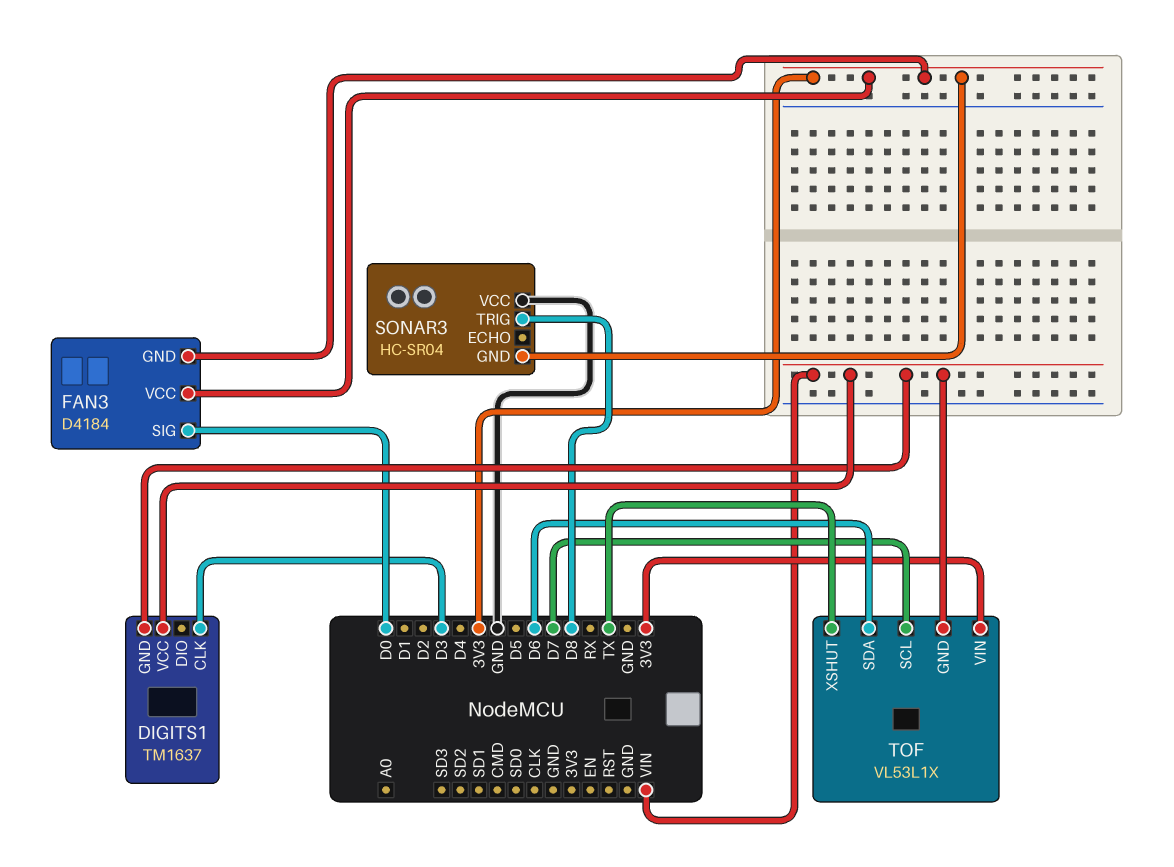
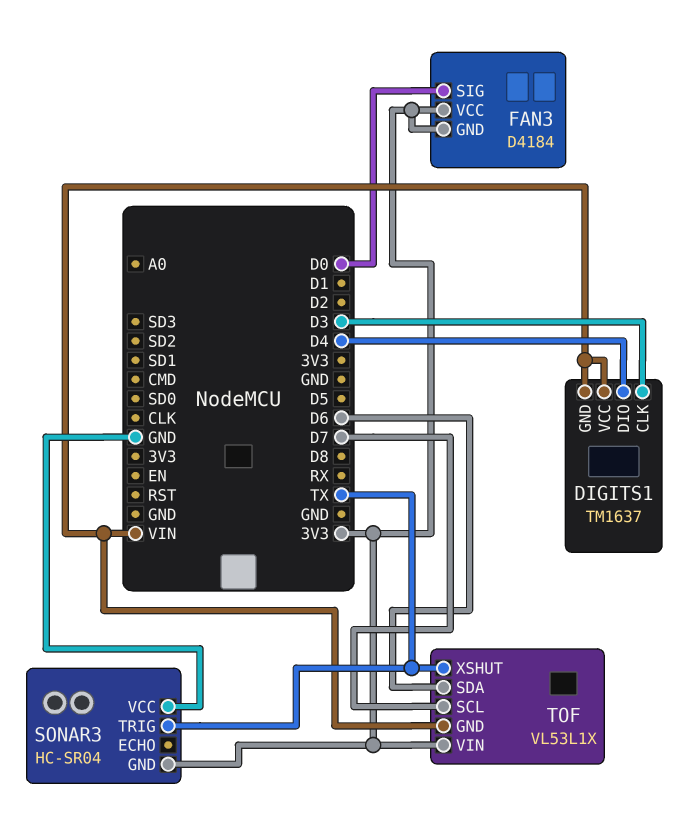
DIGITS1 pin DIO: none -> D4
SONAR3 pin TRIG: D8 -> TX

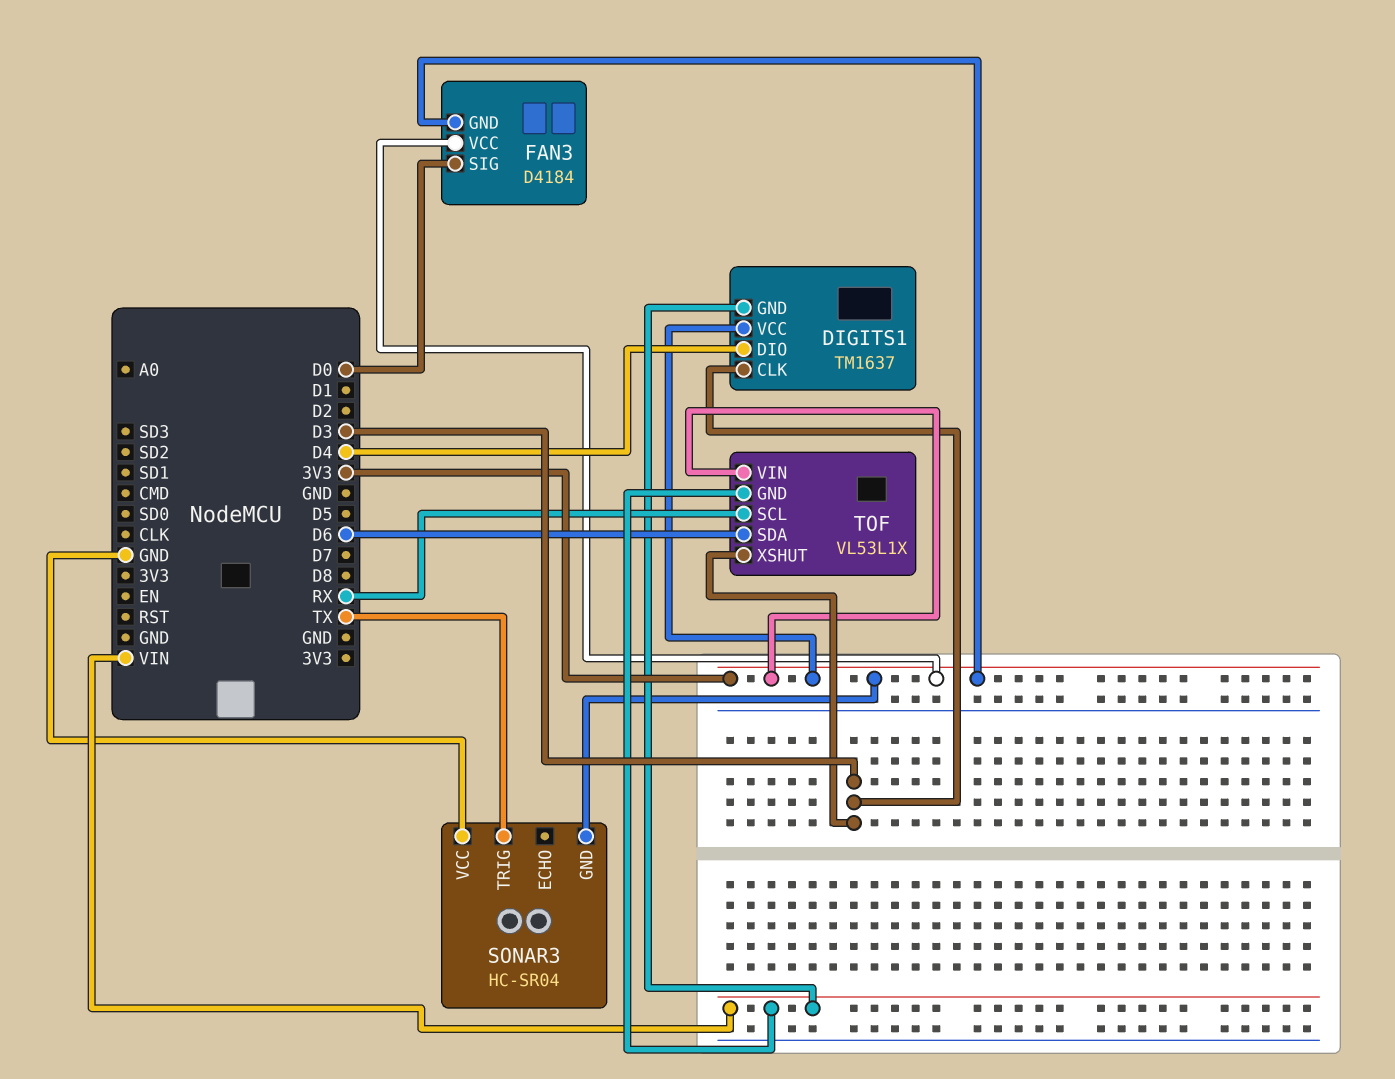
DIGITS1 pin VCC: VIN -> 3V3
TOF pin SCL: D7 -> RX
TOF pin XSHUT: TX -> D3

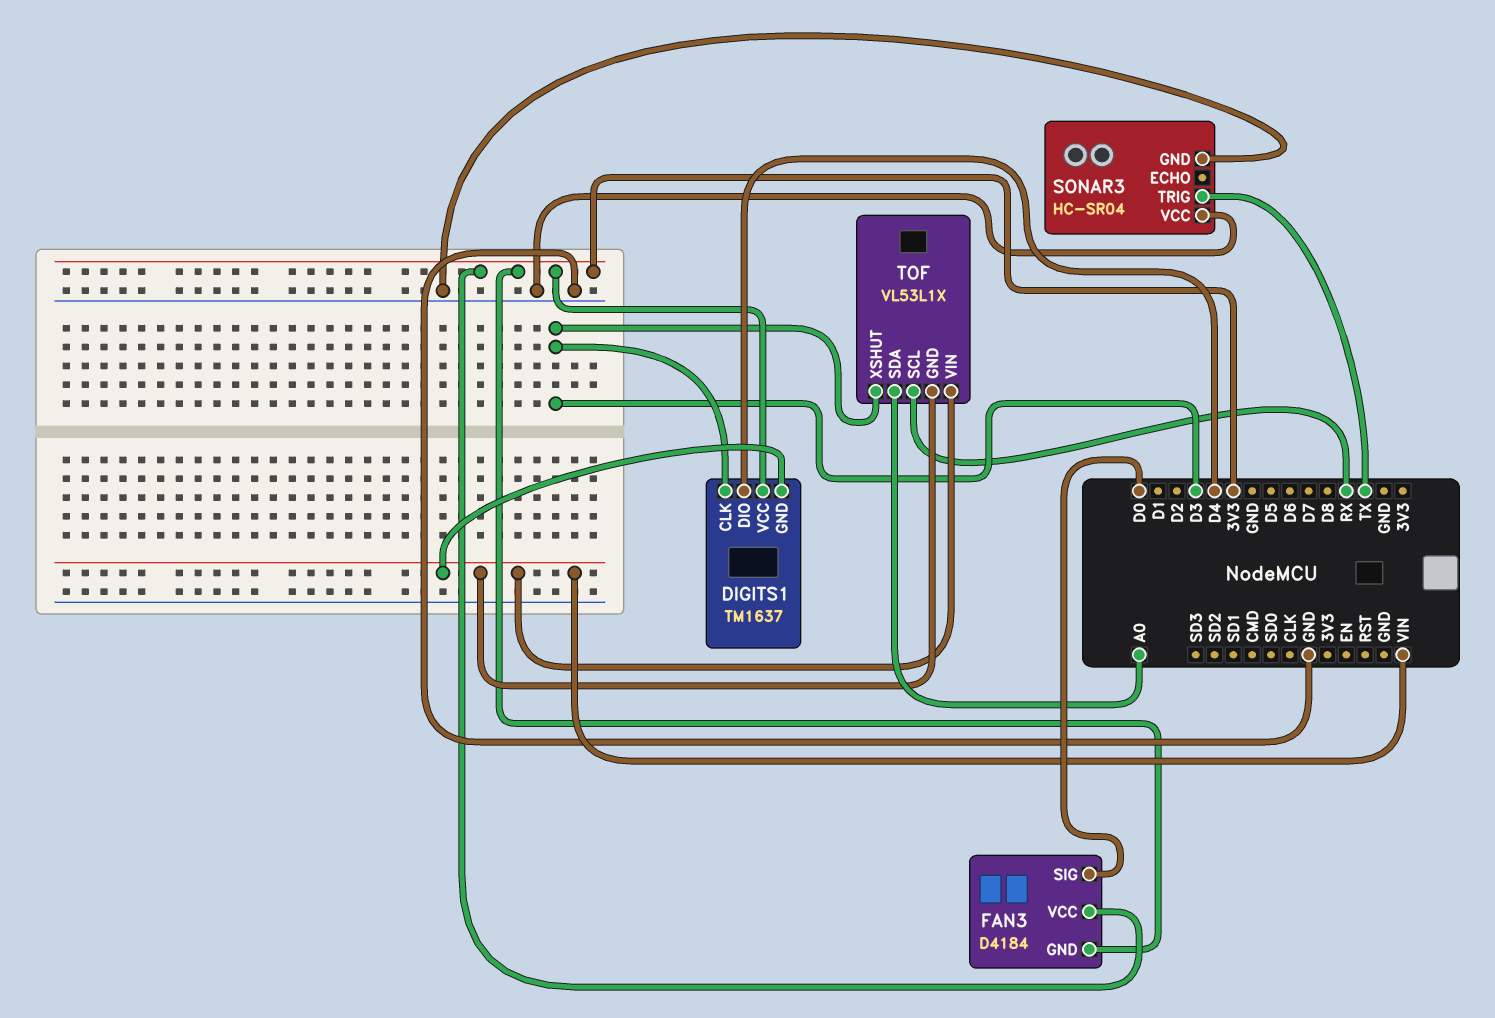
SONAR3 pin GND: 3V3 -> GND
TOF pin SDA: D6 -> A0
TOF pin VIN: 3V3 -> VIN

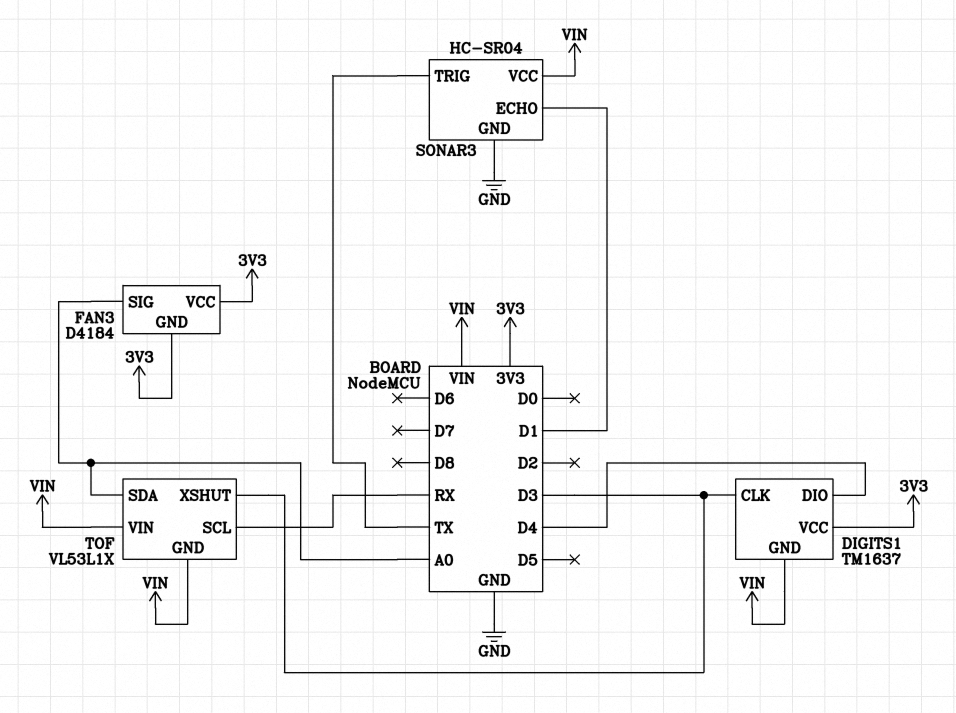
FAN3 pin SIG: D0 -> A0
SONAR3 pin ECHO: none -> D1
SONAR3 pin VCC: GND -> VIN

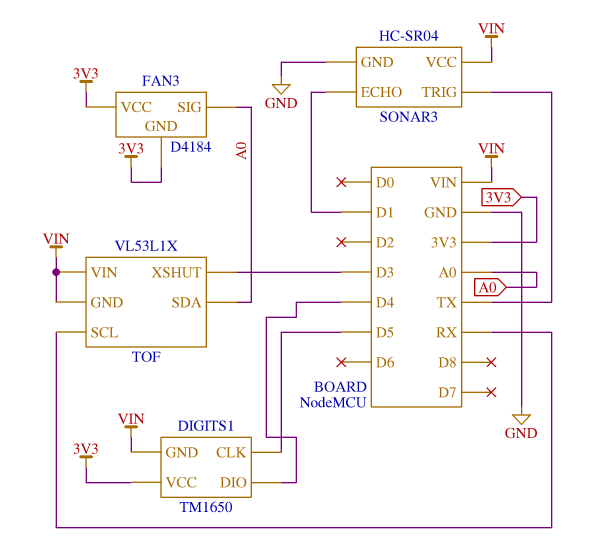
DIGITS1: TM1637 -> TM1650
DIGITS1 pin CLK: D3 -> D5

